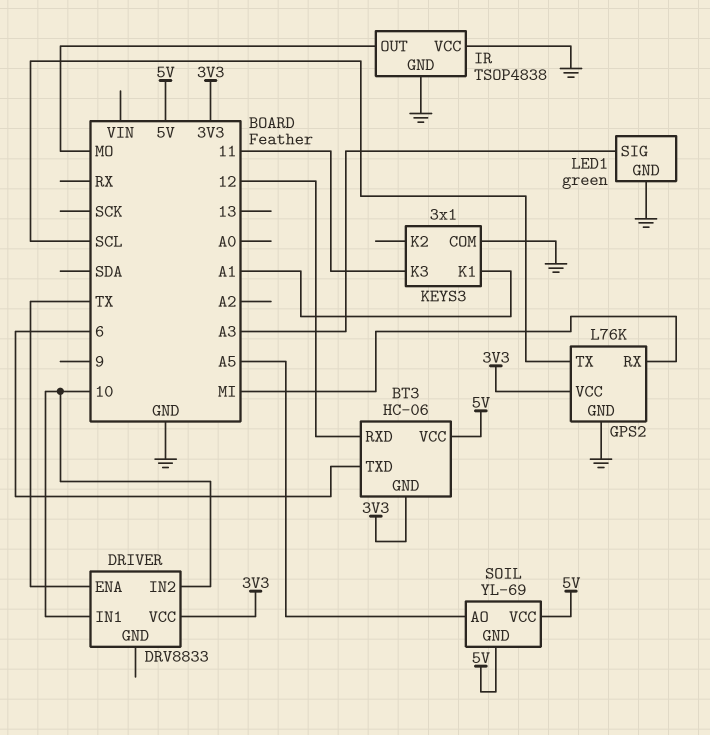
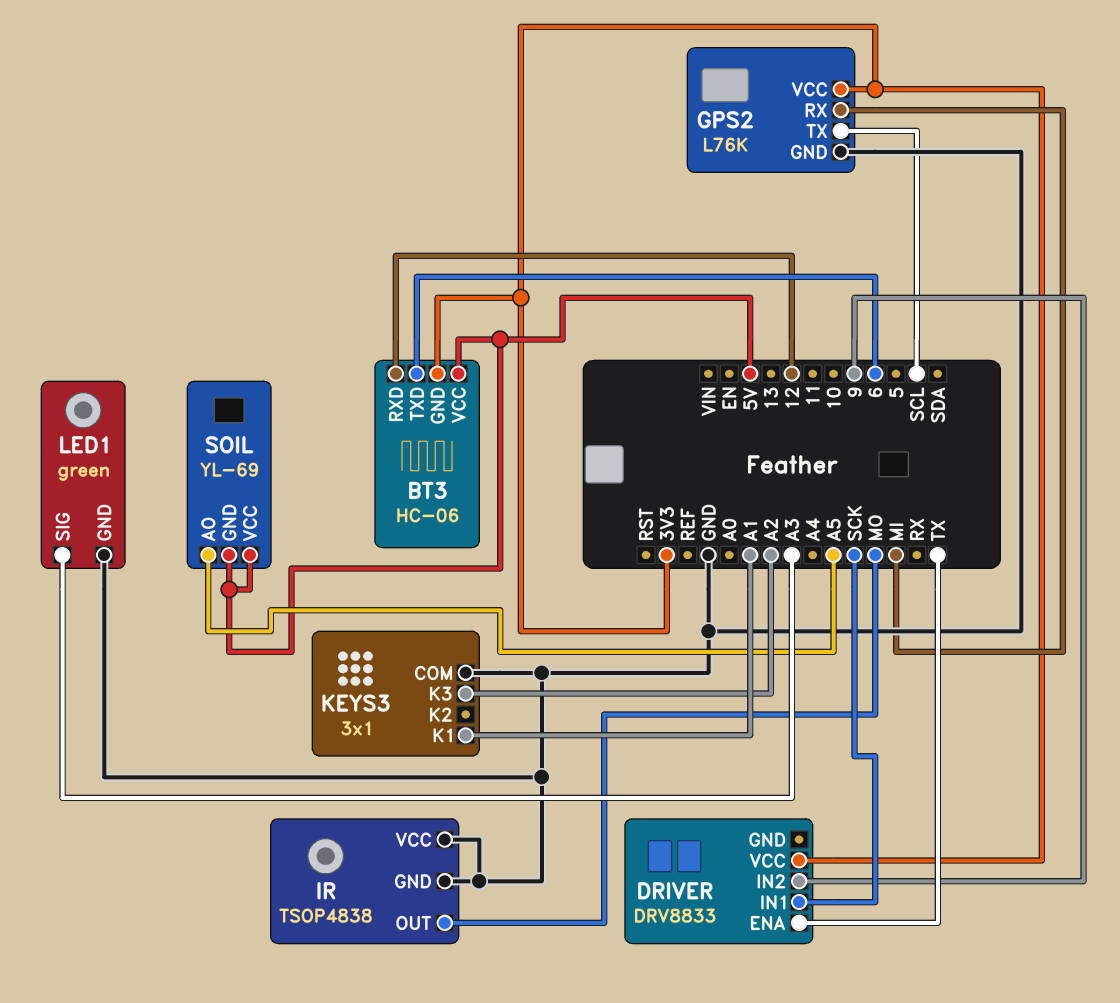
DRIVER pin IN1: 10 -> SCK
DRIVER pin IN2: 10 -> 9
KEYS3 pin K3: 11 -> A2

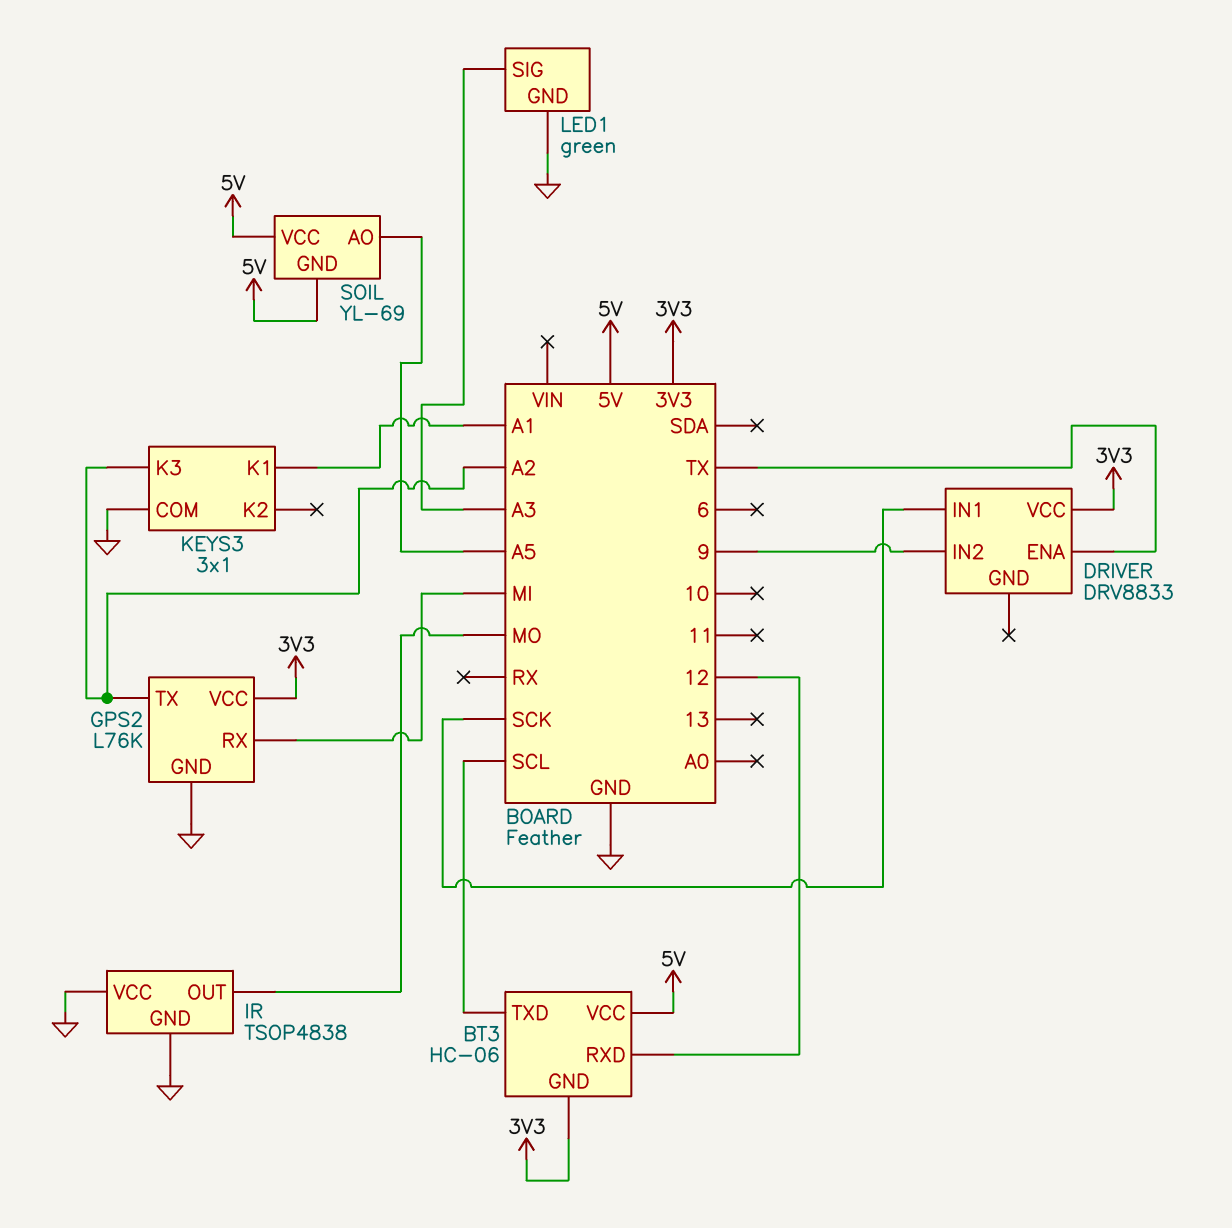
BT3 pin TXD: 6 -> SCL
GPS2 pin TX: SCL -> A2

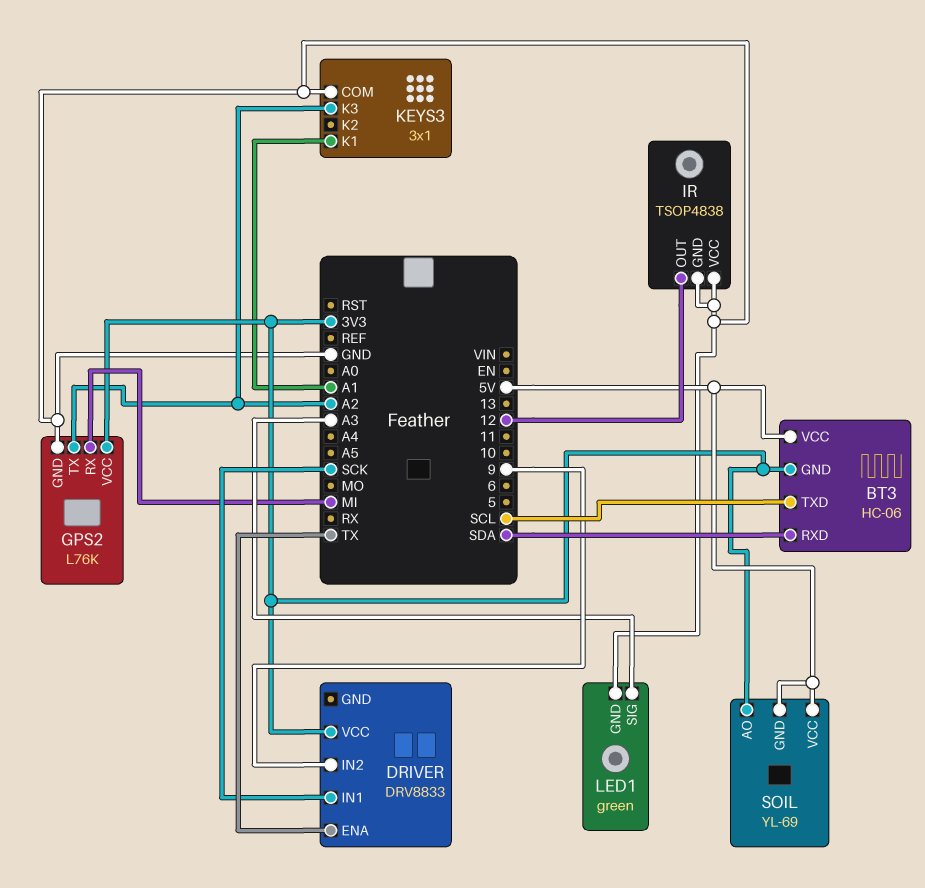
BT3 pin RXD: 12 -> SDA
IR pin OUT: MO -> 12
SOIL pin AO: A5 -> 3V3

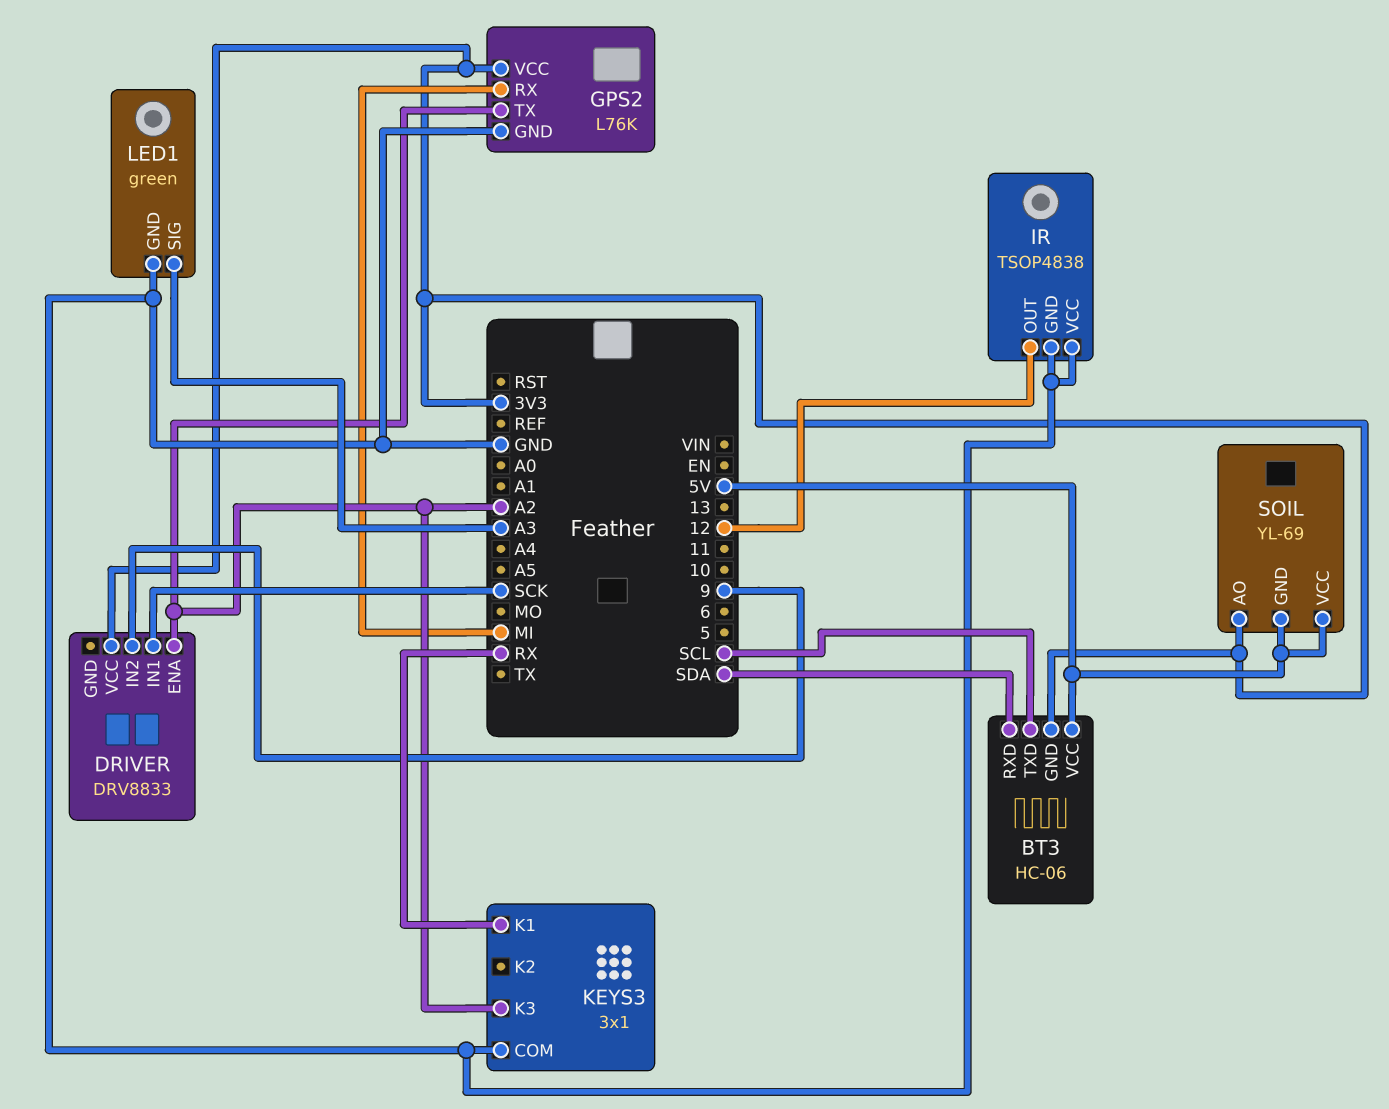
DRIVER pin ENA: TX -> A2
KEYS3 pin K1: A1 -> RX

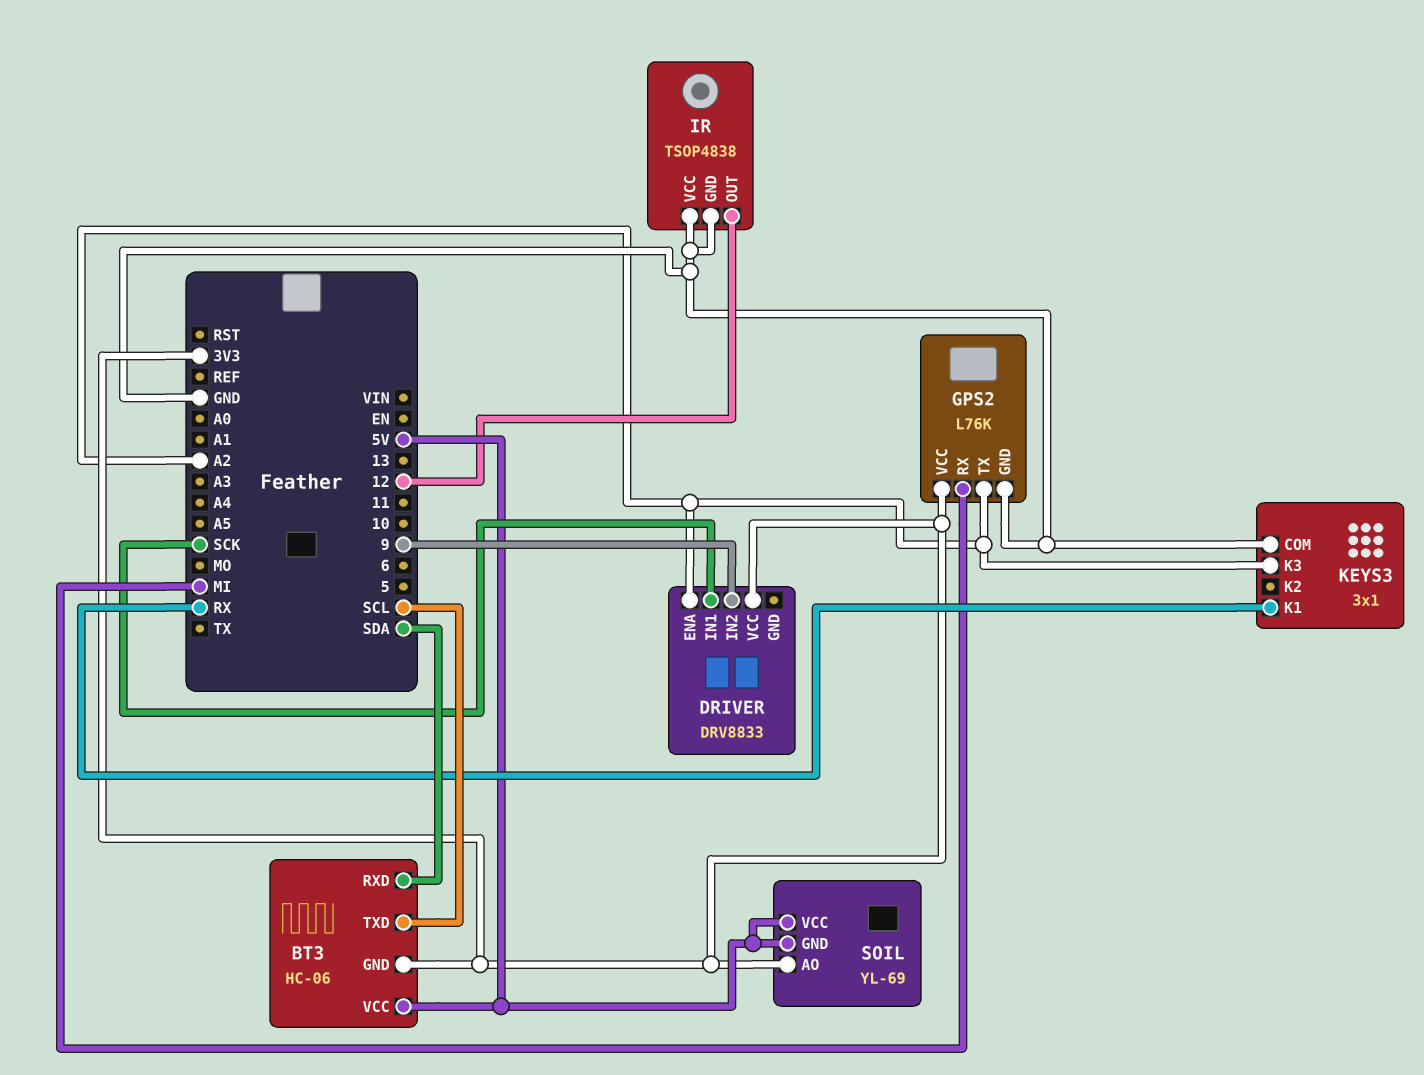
LED1: green -> none
LED1 pin GND: GND -> none
LED1 pin SIG: A3 -> none

